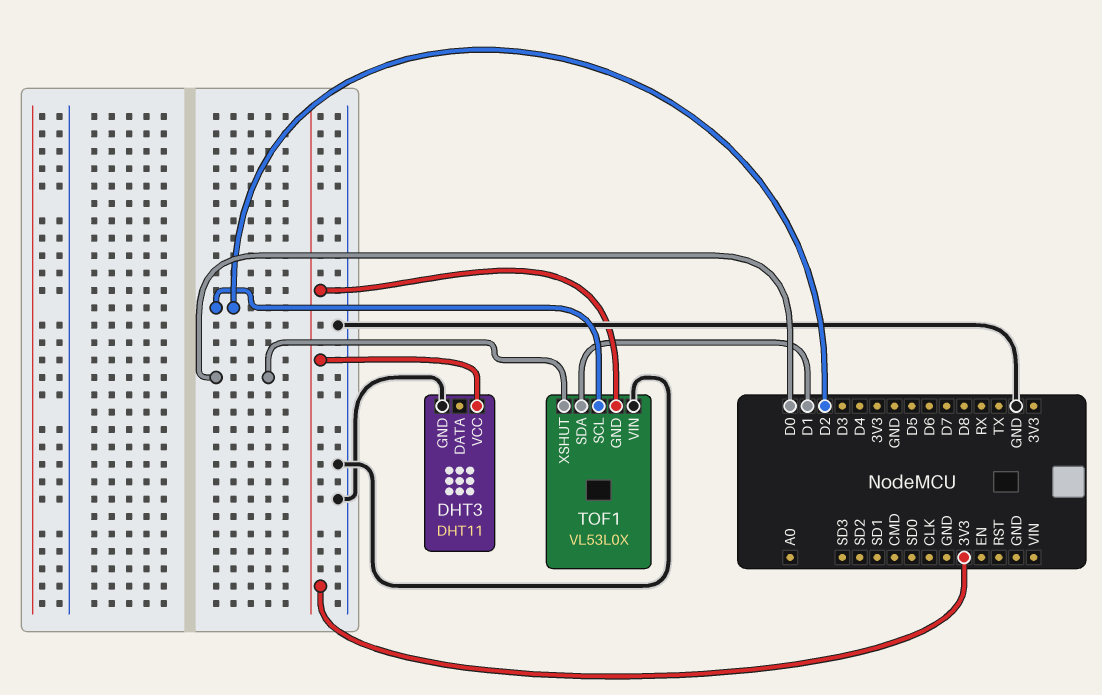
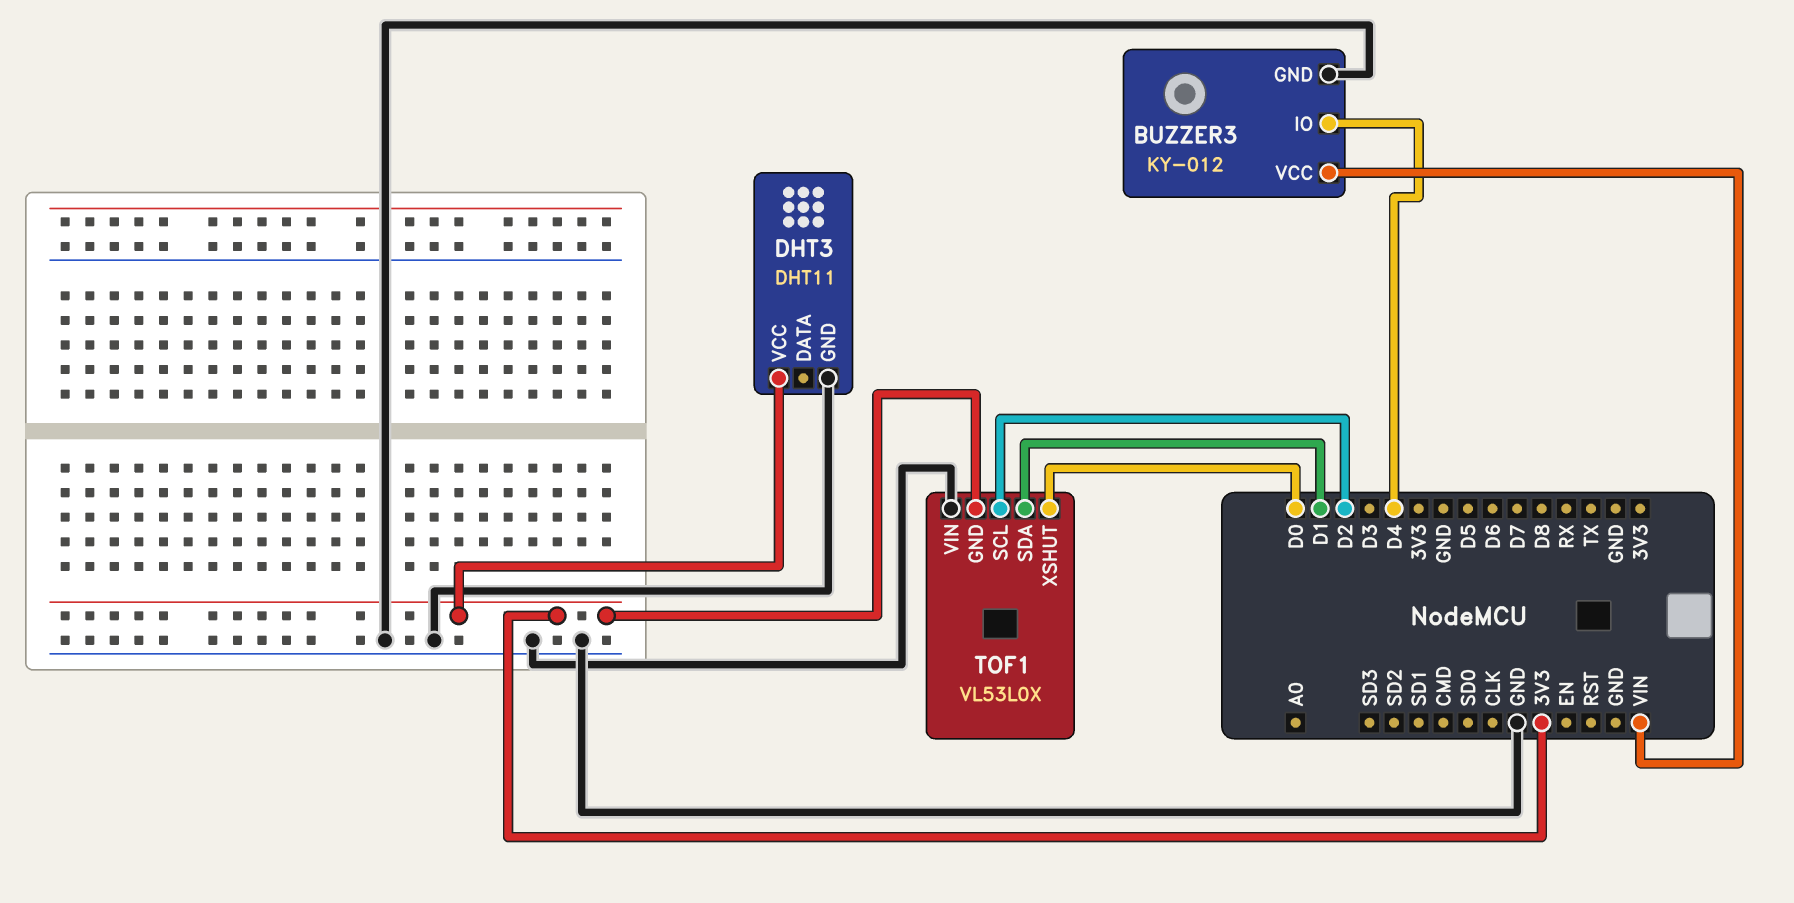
BUZZER3: none -> KY-012
BUZZER3 pin GND: none -> GND
BUZZER3 pin IO: none -> D4
BUZZER3 pin VCC: none -> VIN

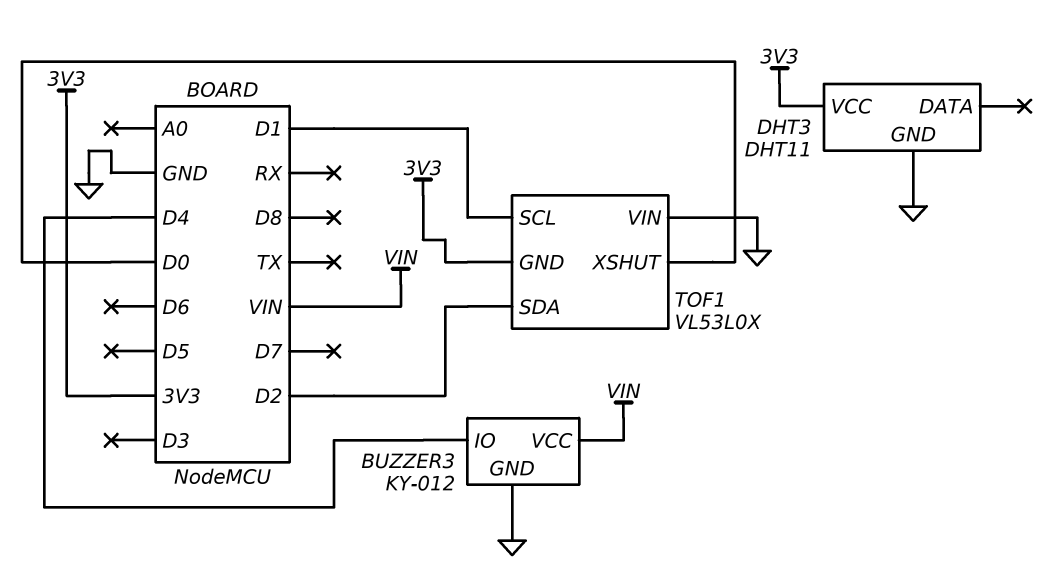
TOF1 pin SCL: D2 -> D1
TOF1 pin SDA: D1 -> D2

